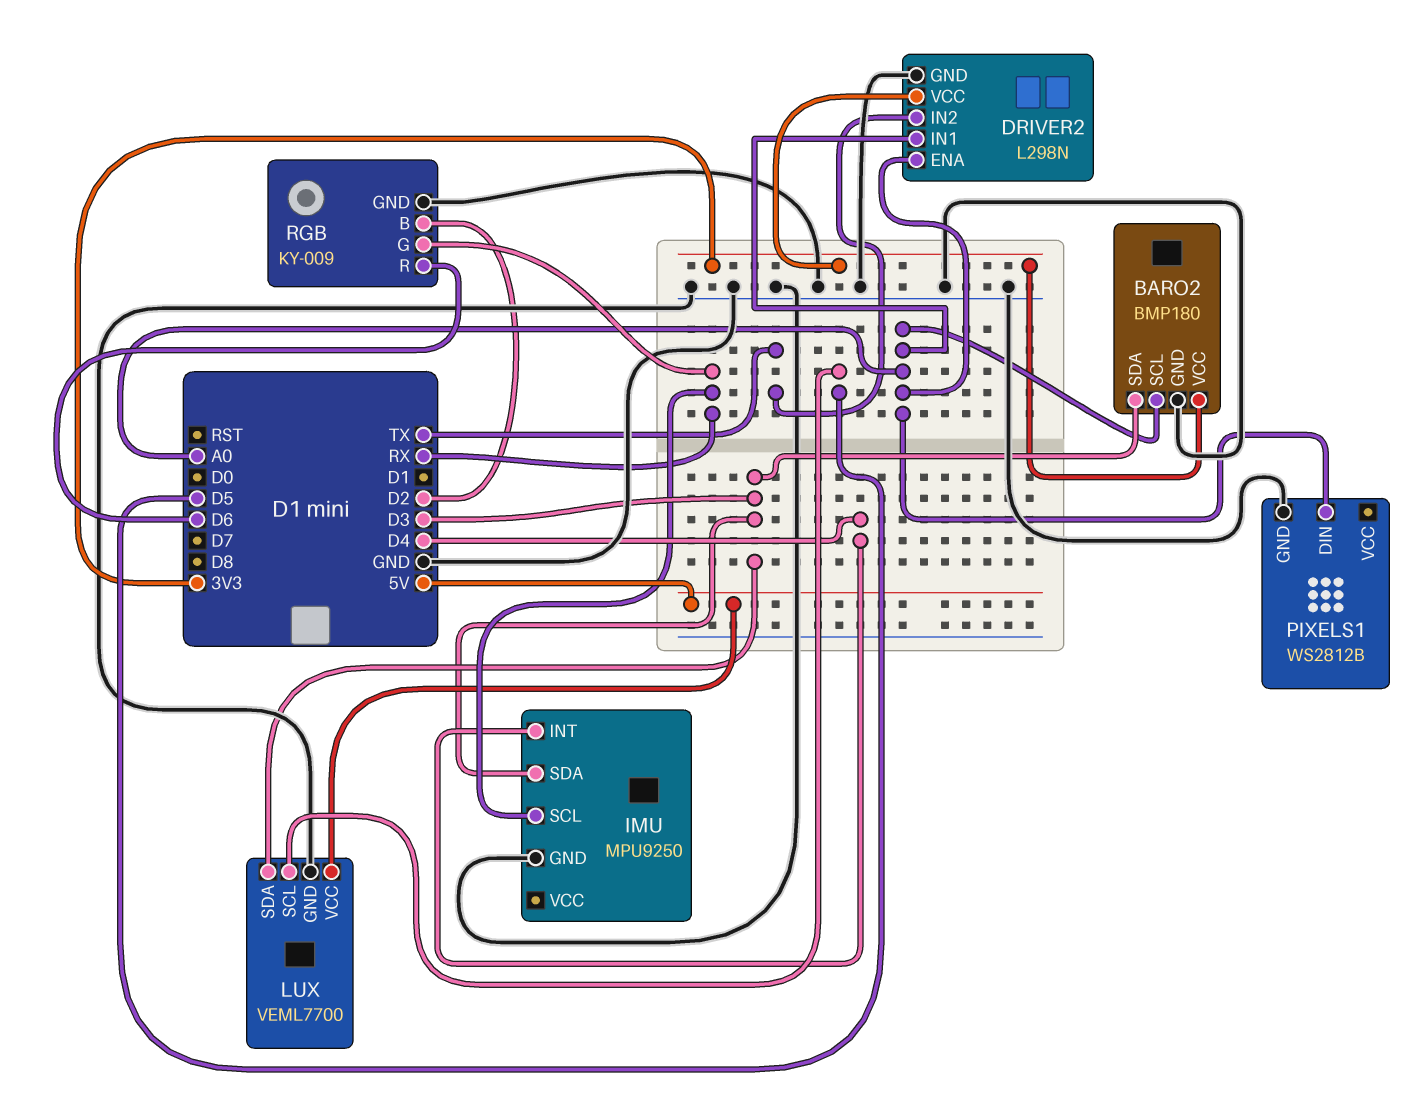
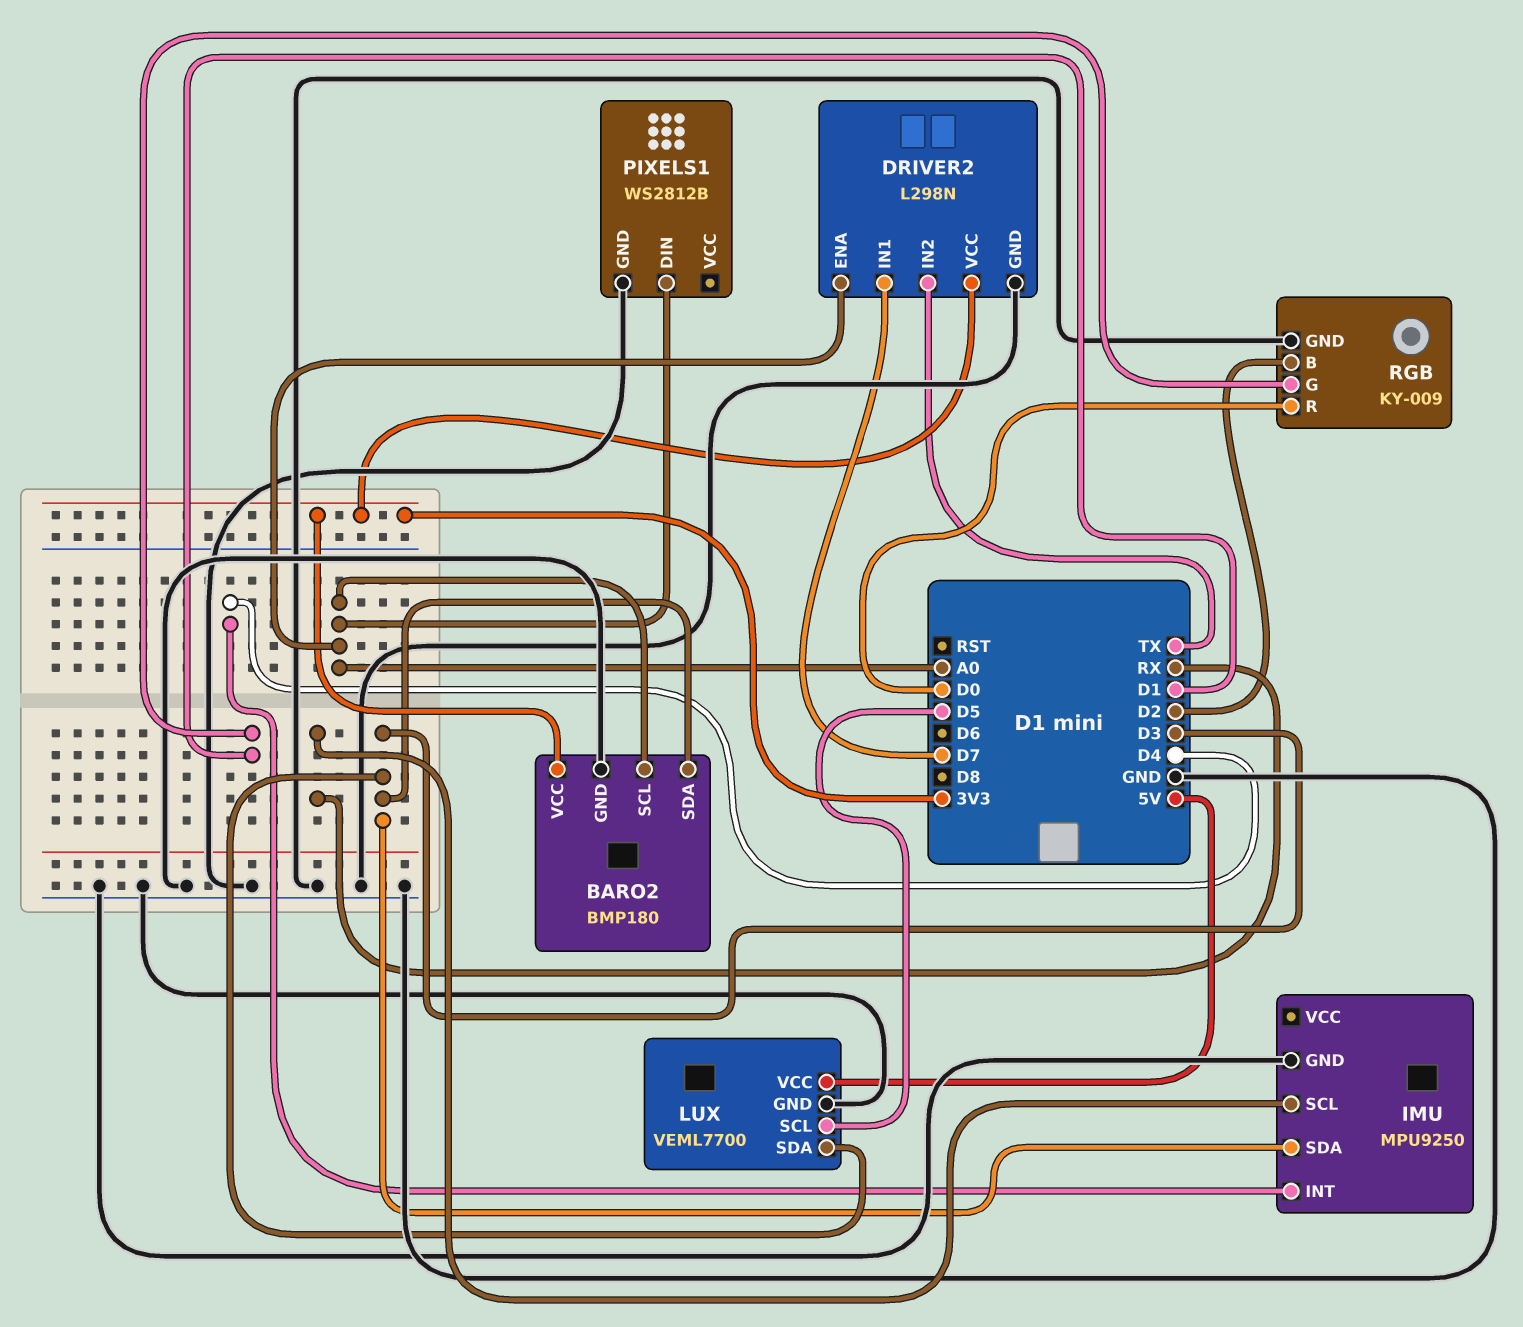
DRIVER2 pin IN1: A0 -> D7
RGB pin G: RX -> D1
RGB pin R: D6 -> D0

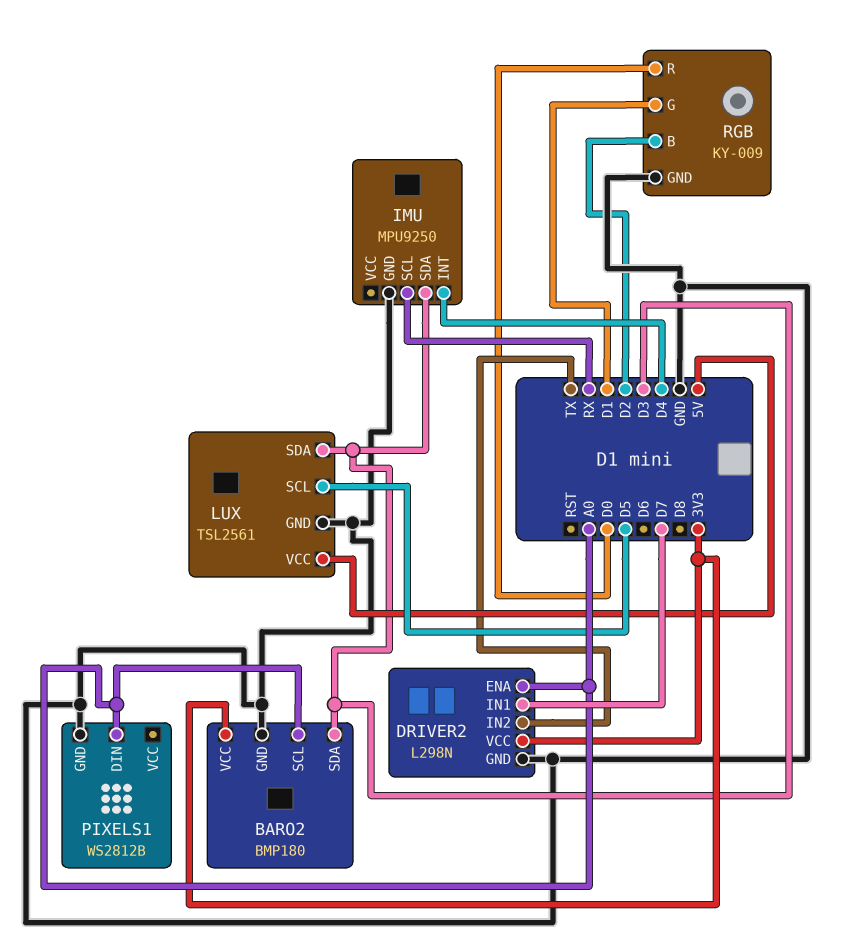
LUX: VEML7700 -> TSL2561

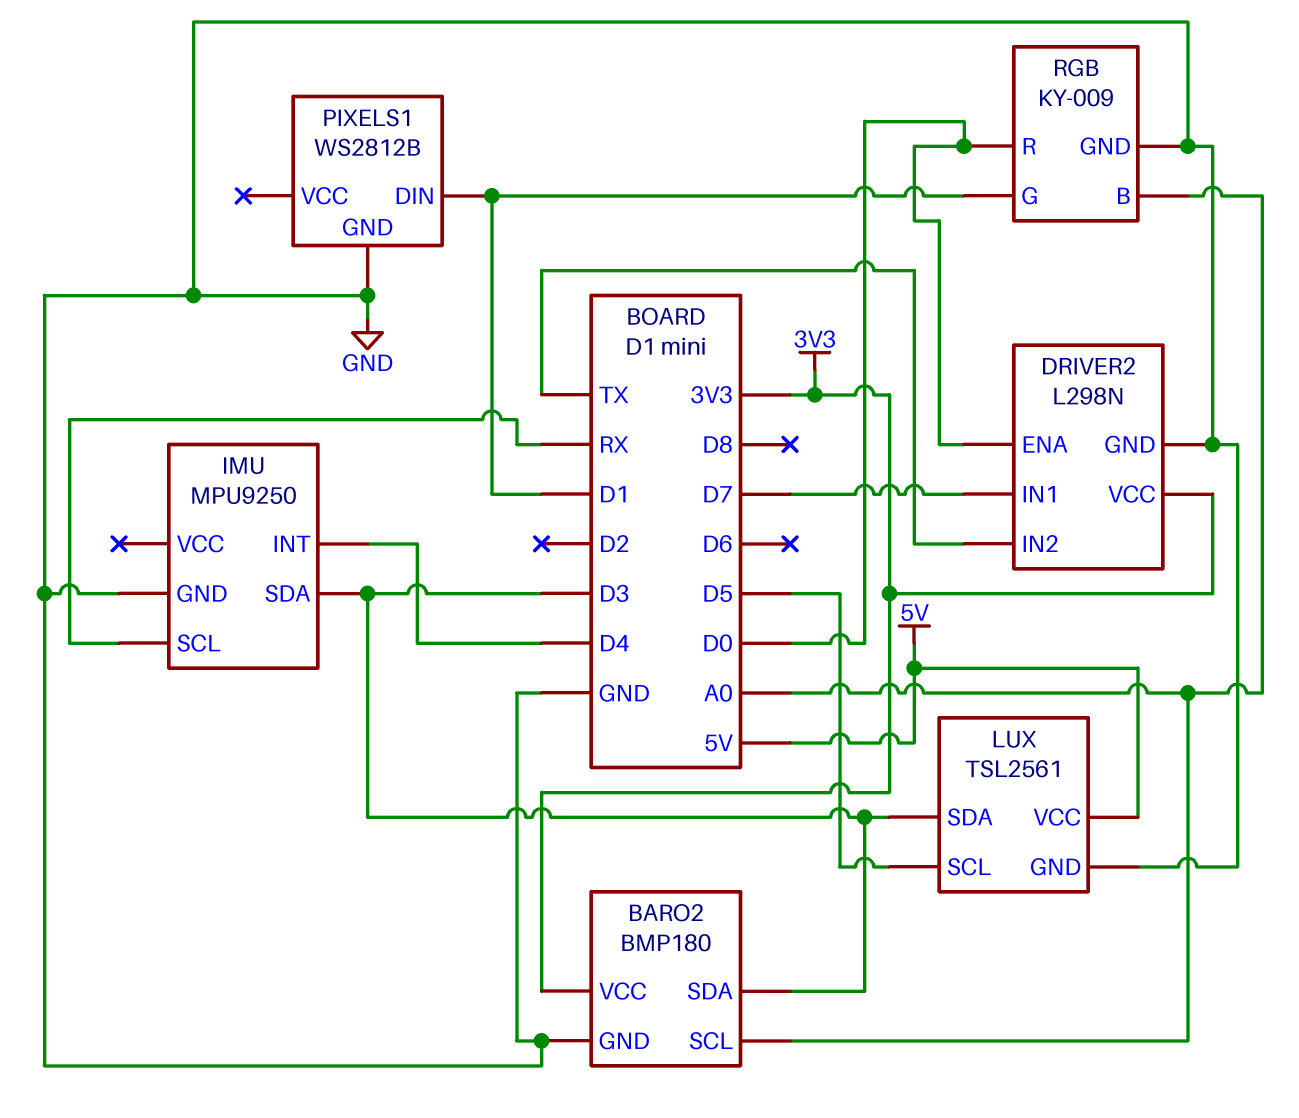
DRIVER2 pin ENA: A0 -> D0
PIXELS1 pin DIN: A0 -> D1
RGB pin B: D2 -> A0

